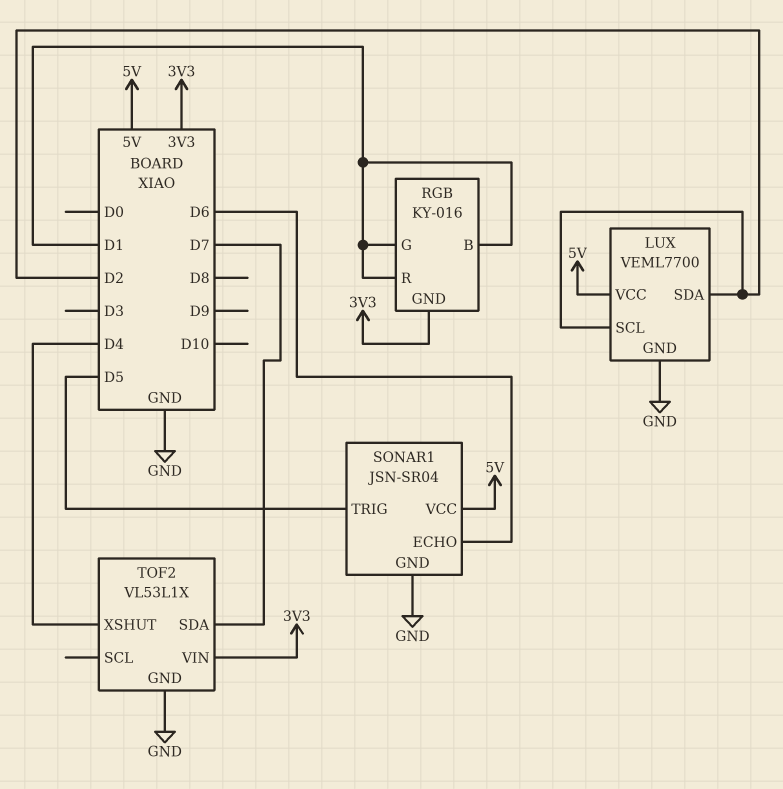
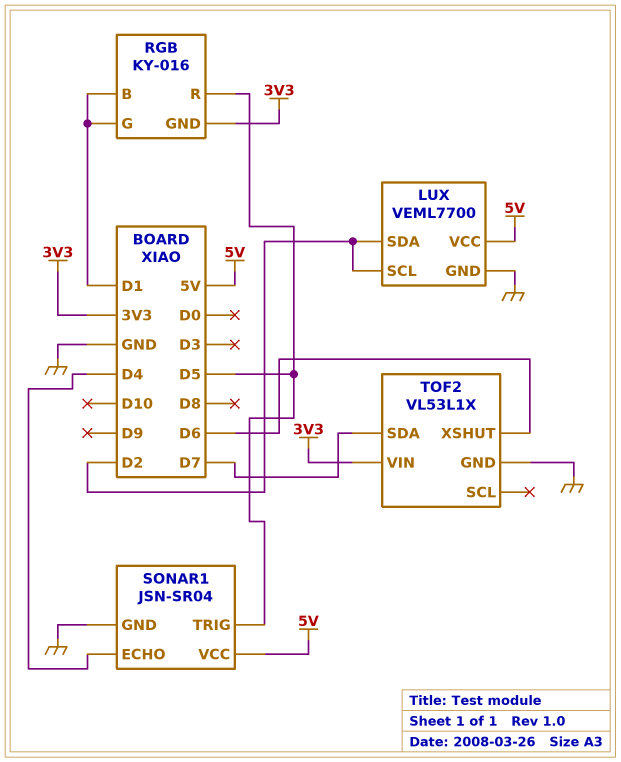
RGB pin R: D1 -> D5
SONAR1 pin ECHO: D6 -> D4
TOF2 pin XSHUT: D4 -> D6

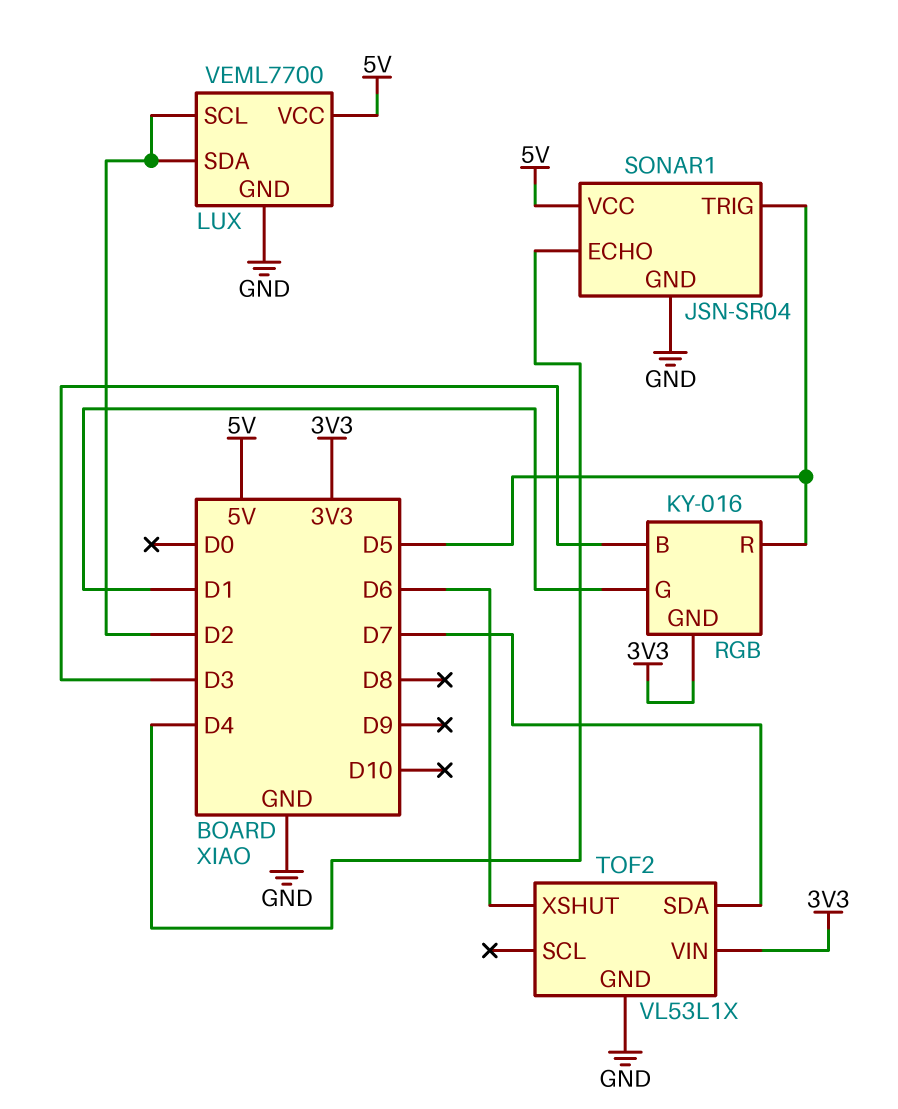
RGB pin B: D1 -> D3

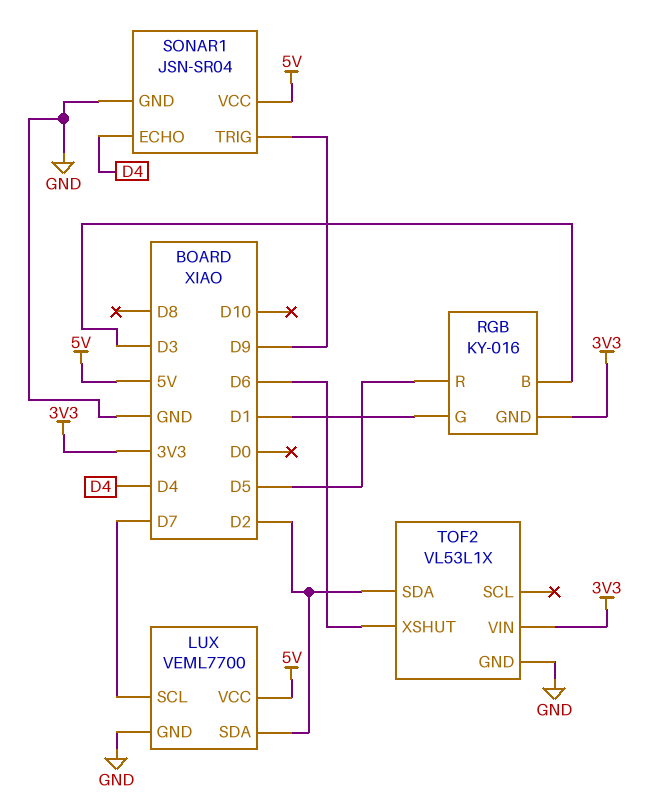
LUX pin SCL: D2 -> D7
SONAR1 pin TRIG: D5 -> D9
TOF2 pin SDA: D7 -> D2

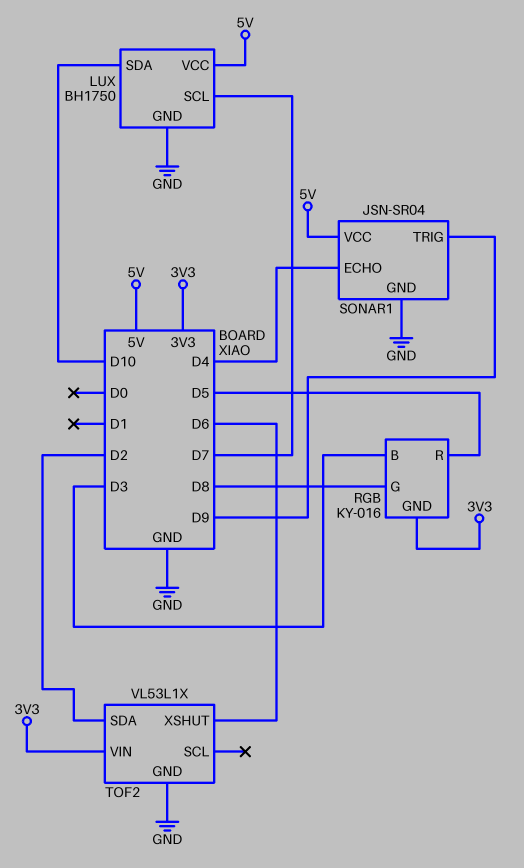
LUX: VEML7700 -> BH1750
LUX pin SDA: D2 -> D10
RGB pin G: D1 -> D8

